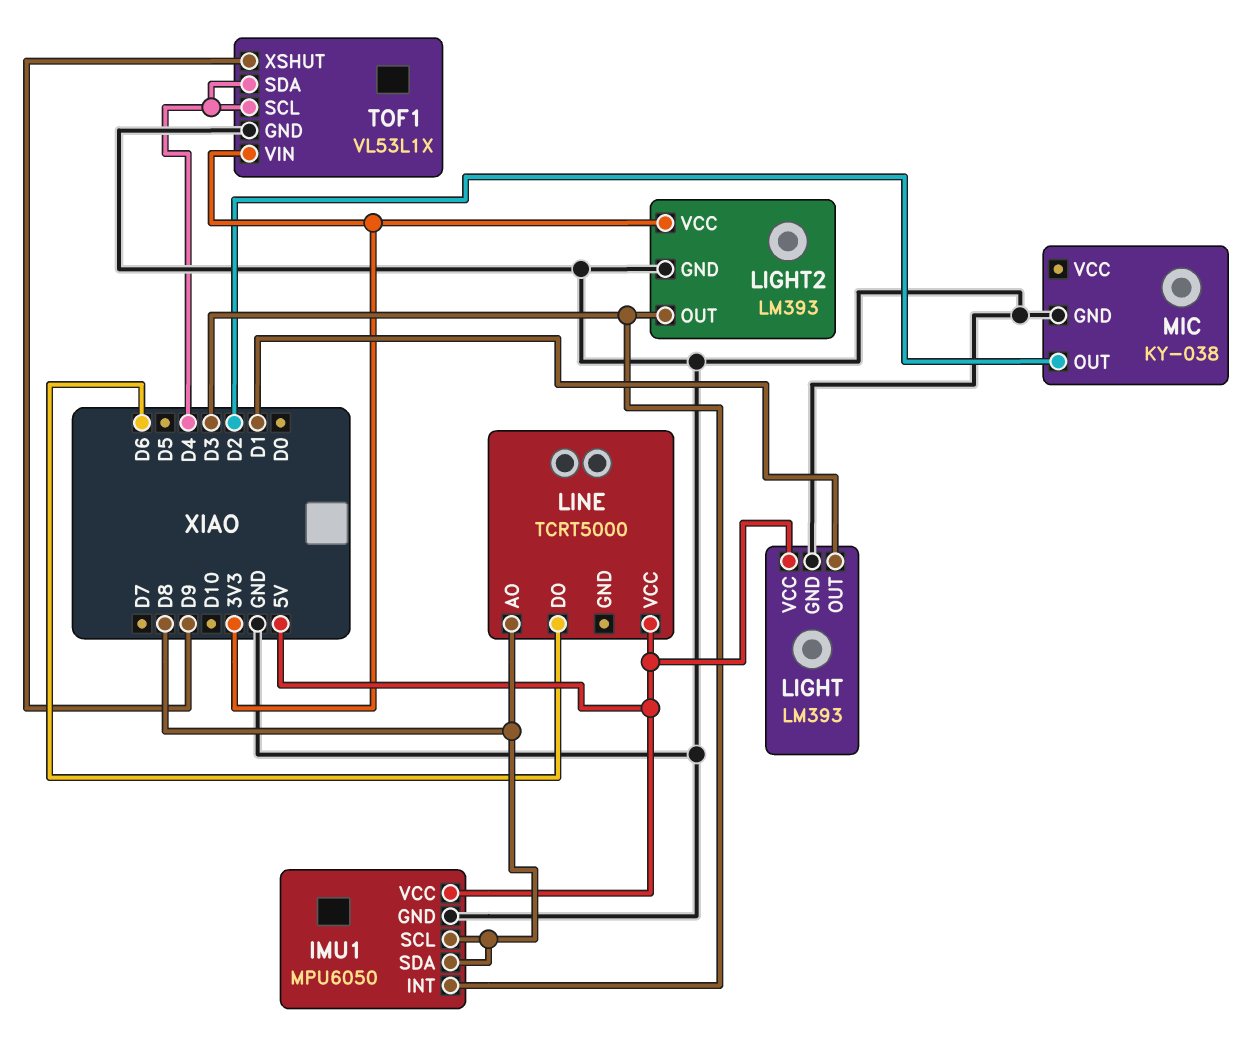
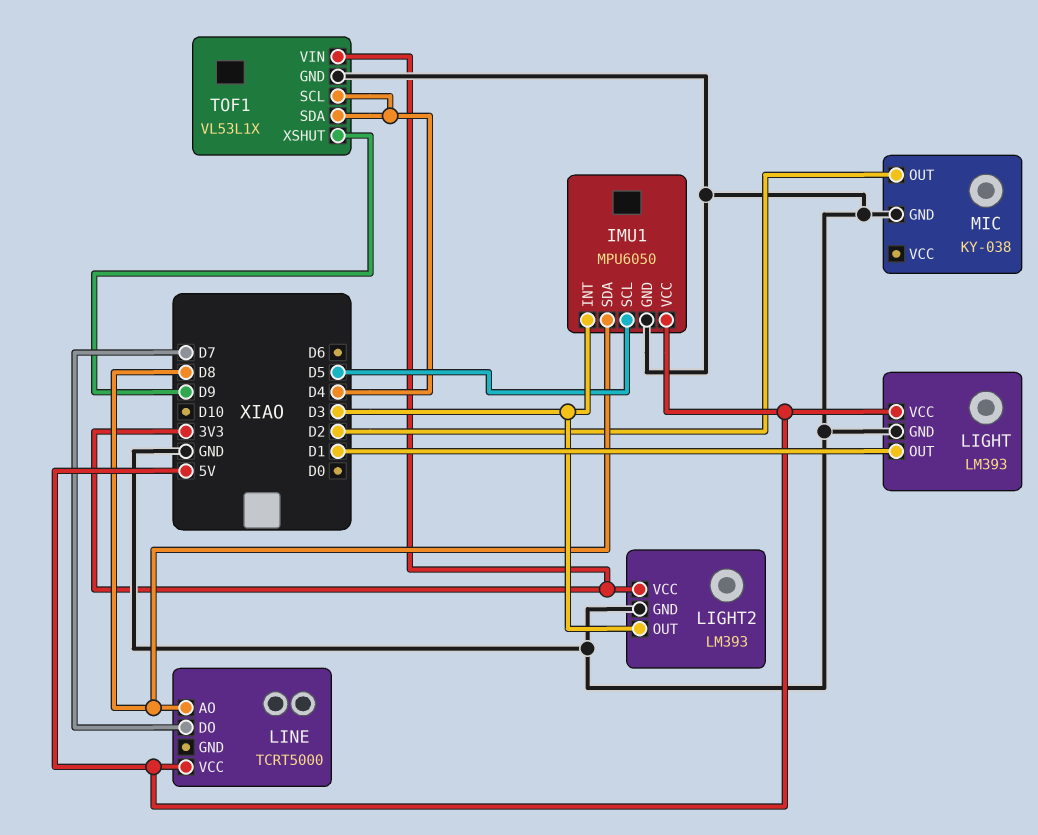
IMU1 pin SCL: D8 -> D5
LINE pin DO: D6 -> D7

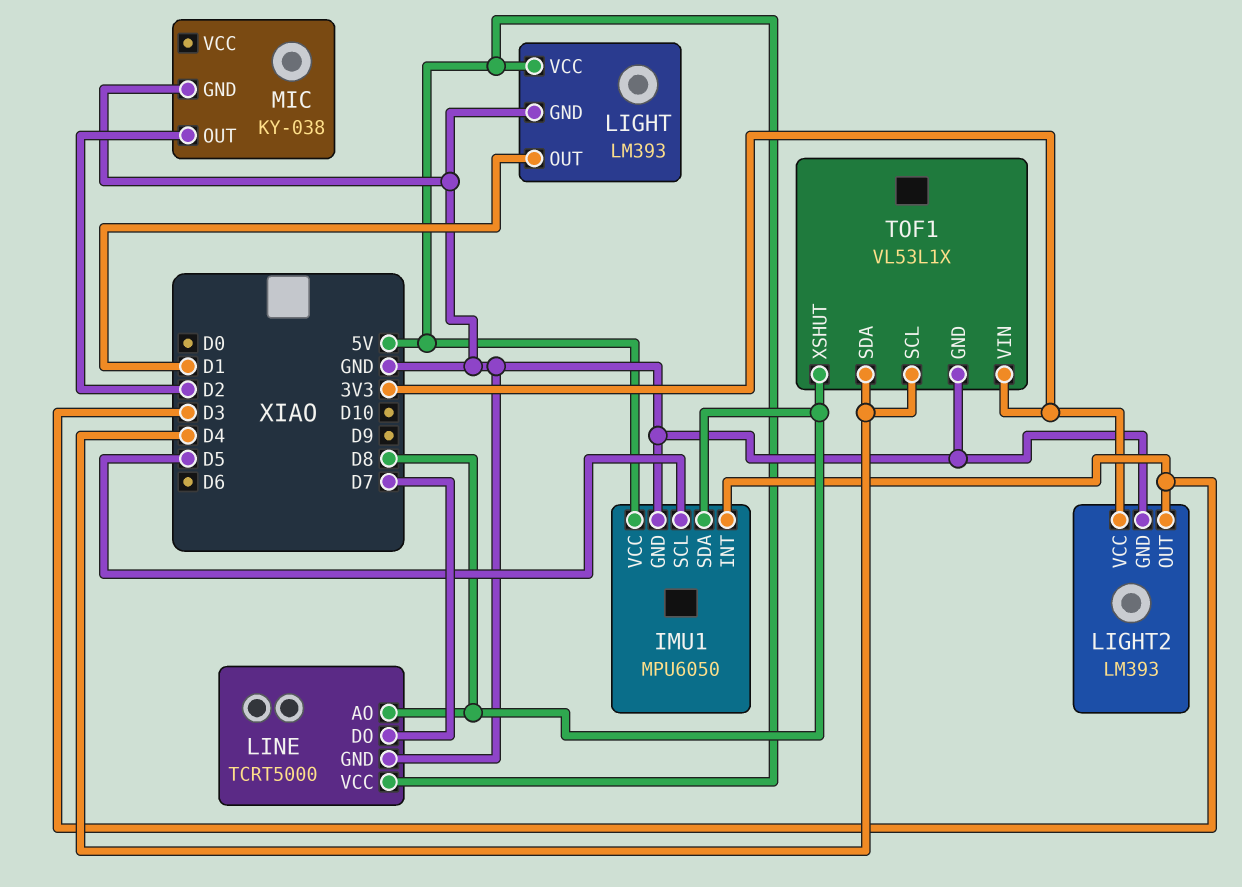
LINE pin GND: none -> GND
TOF1 pin XSHUT: D9 -> D8

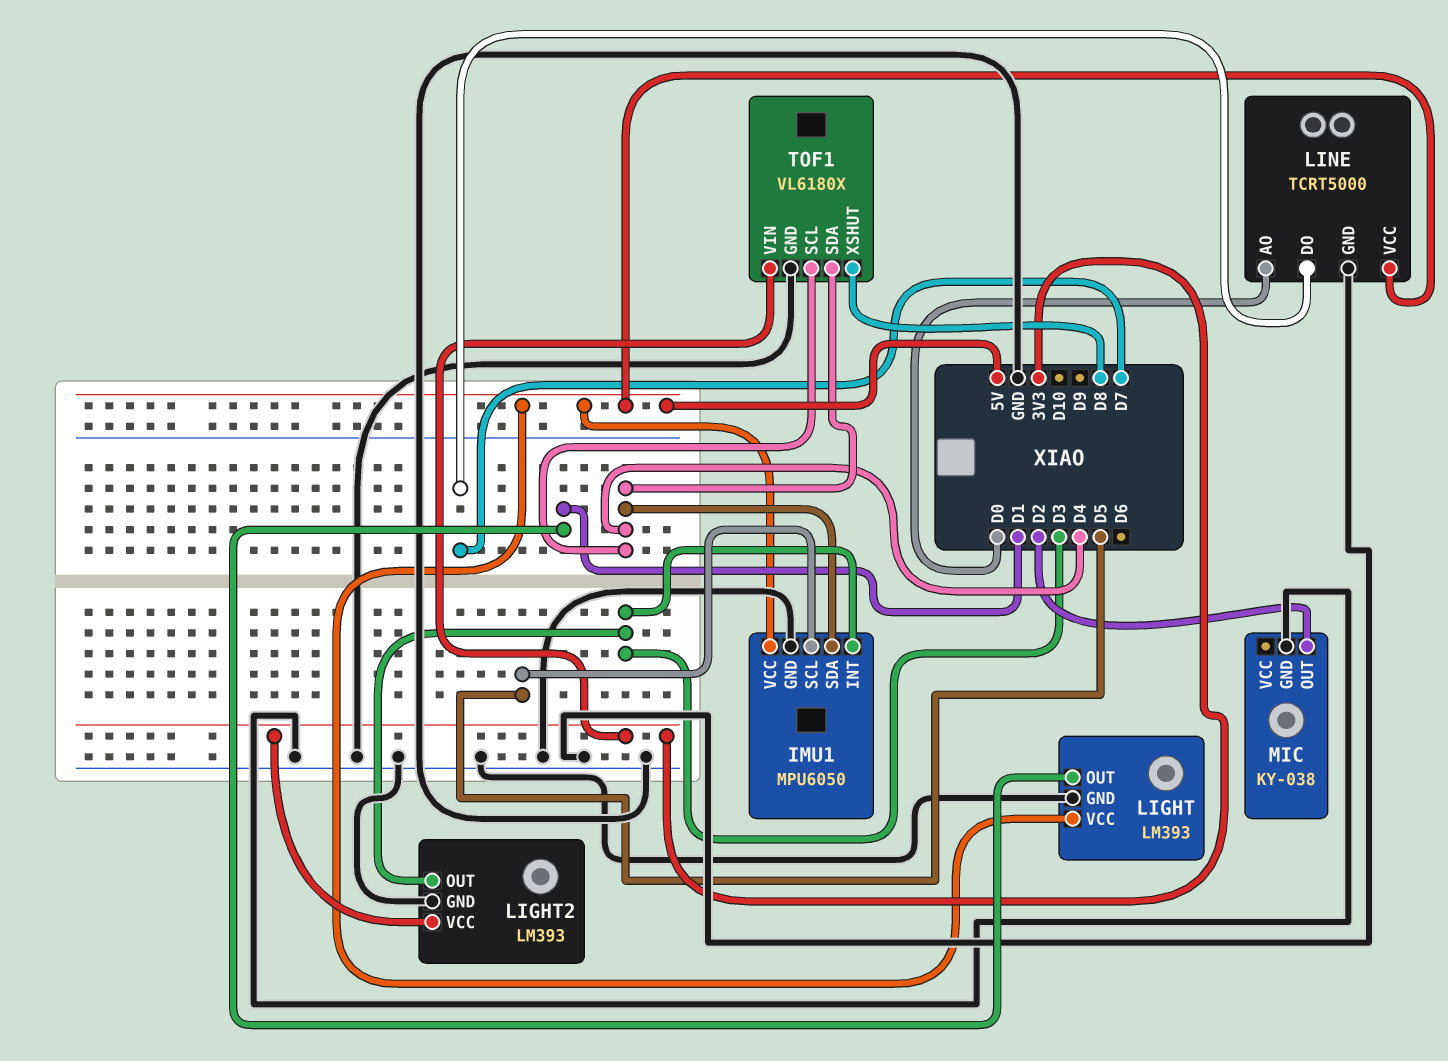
IMU1 pin SDA: D8 -> D4
LINE pin AO: D8 -> D0
TOF1: VL53L1X -> VL6180X

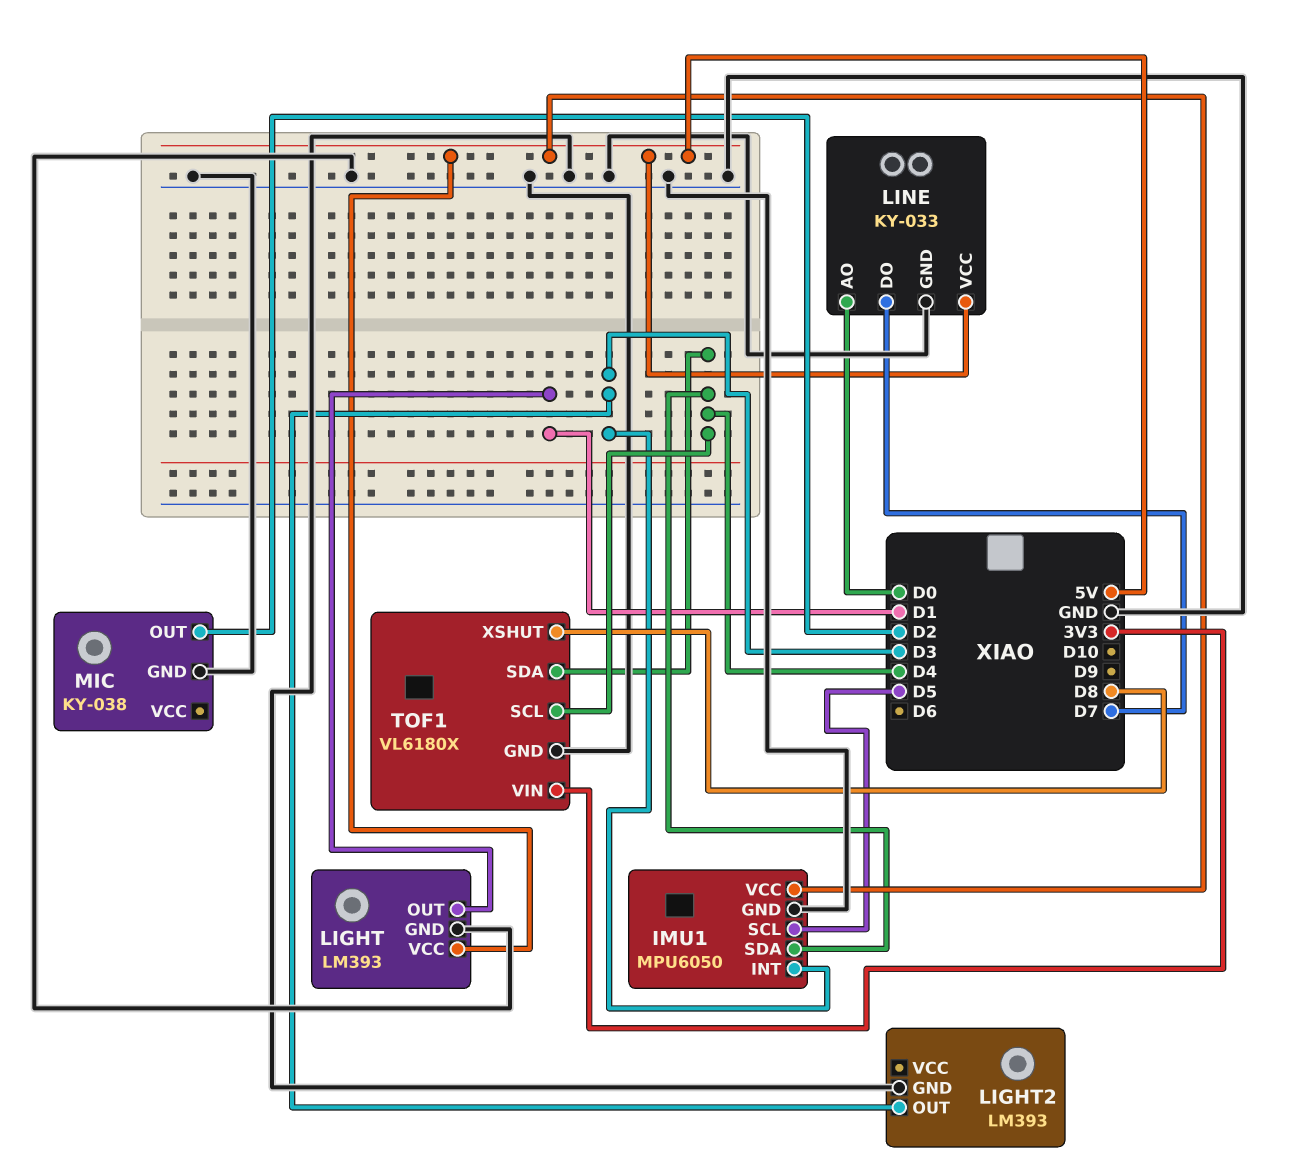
LIGHT2 pin VCC: 3V3 -> none
LINE: TCRT5000 -> KY-033

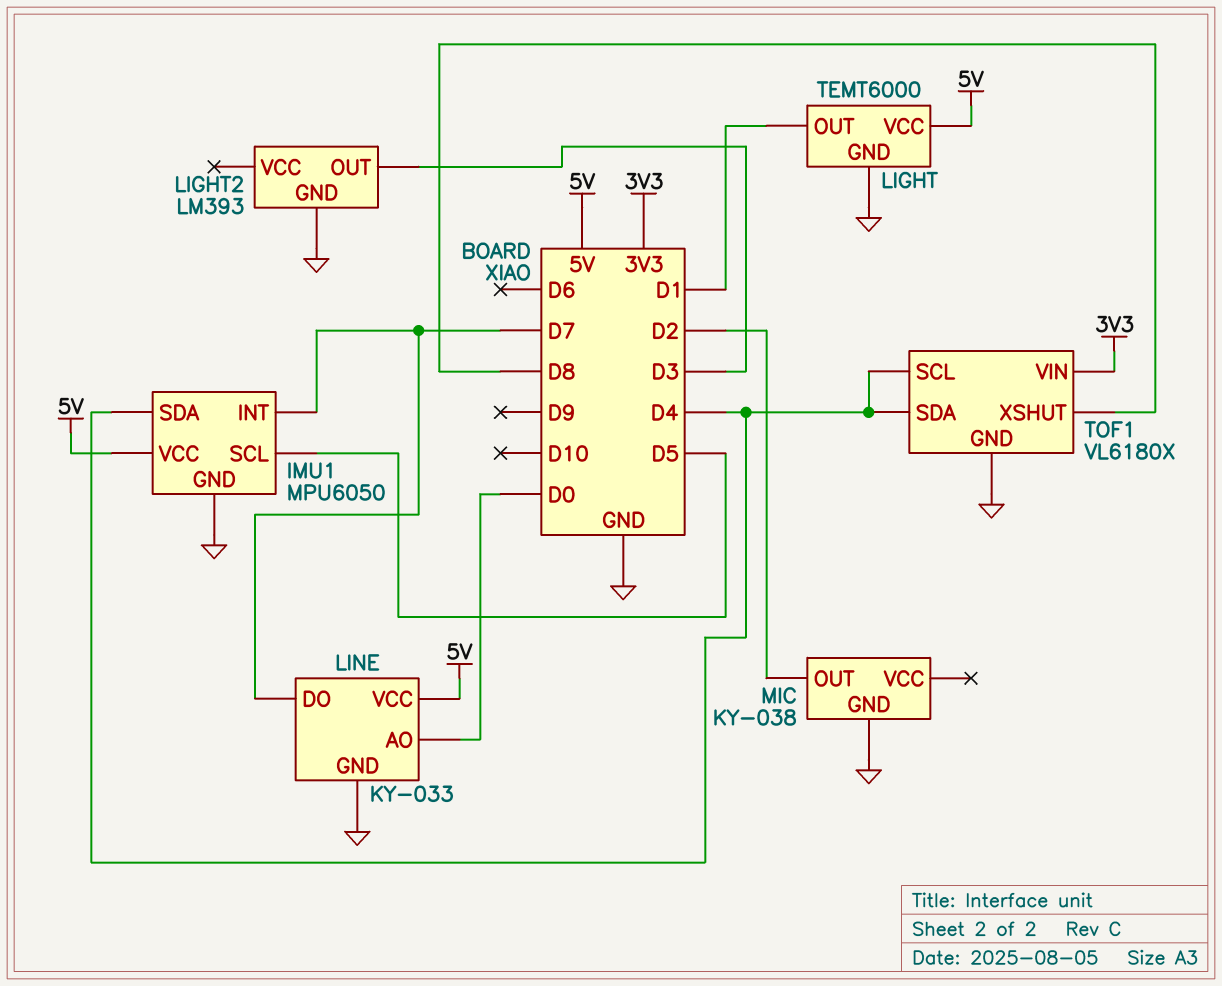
IMU1 pin INT: D3 -> D7
LIGHT: LM393 -> TEMT6000

